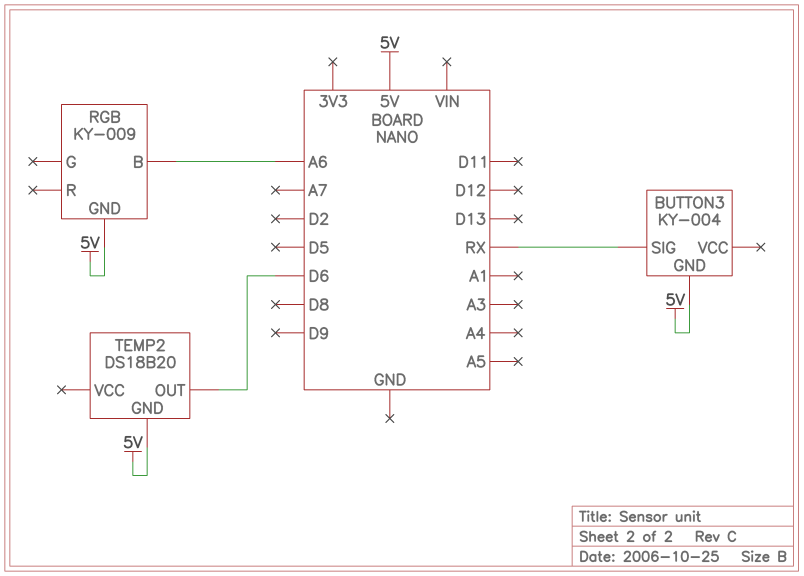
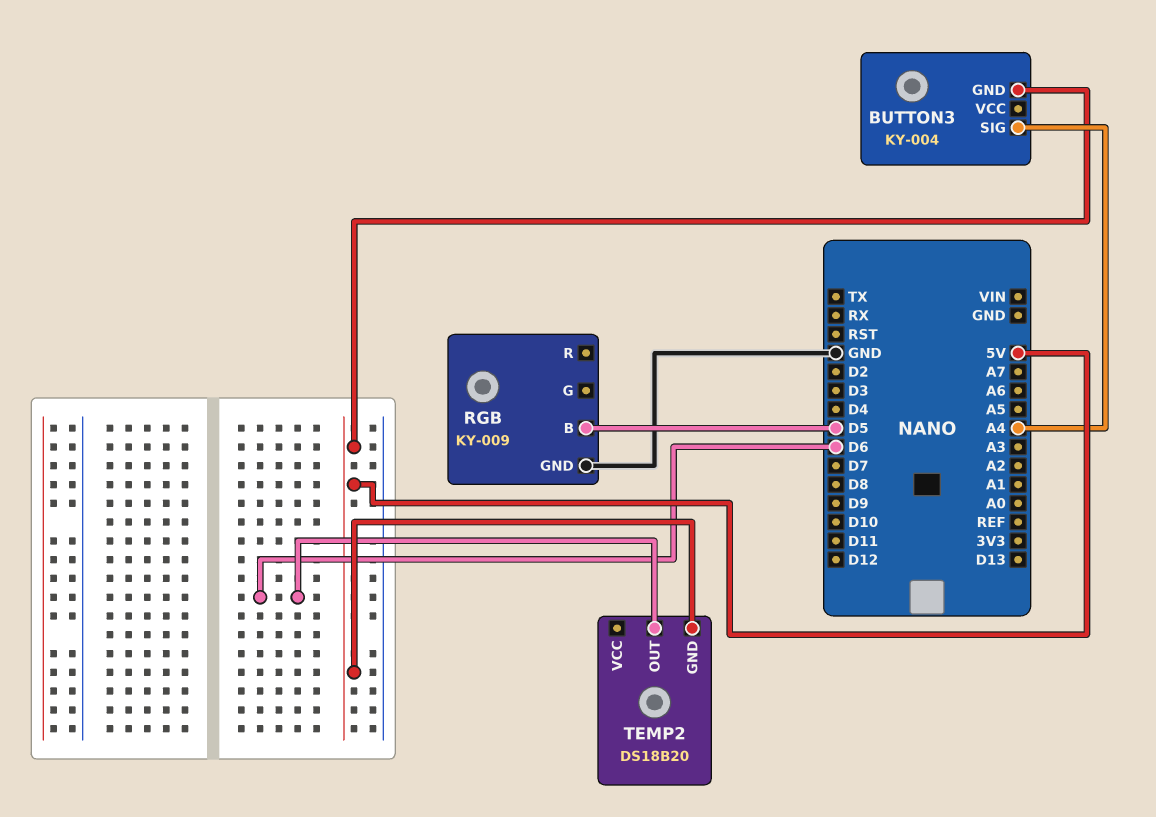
BUTTON3 pin SIG: RX -> A4
RGB pin B: A6 -> D5
RGB pin GND: 5V -> GND

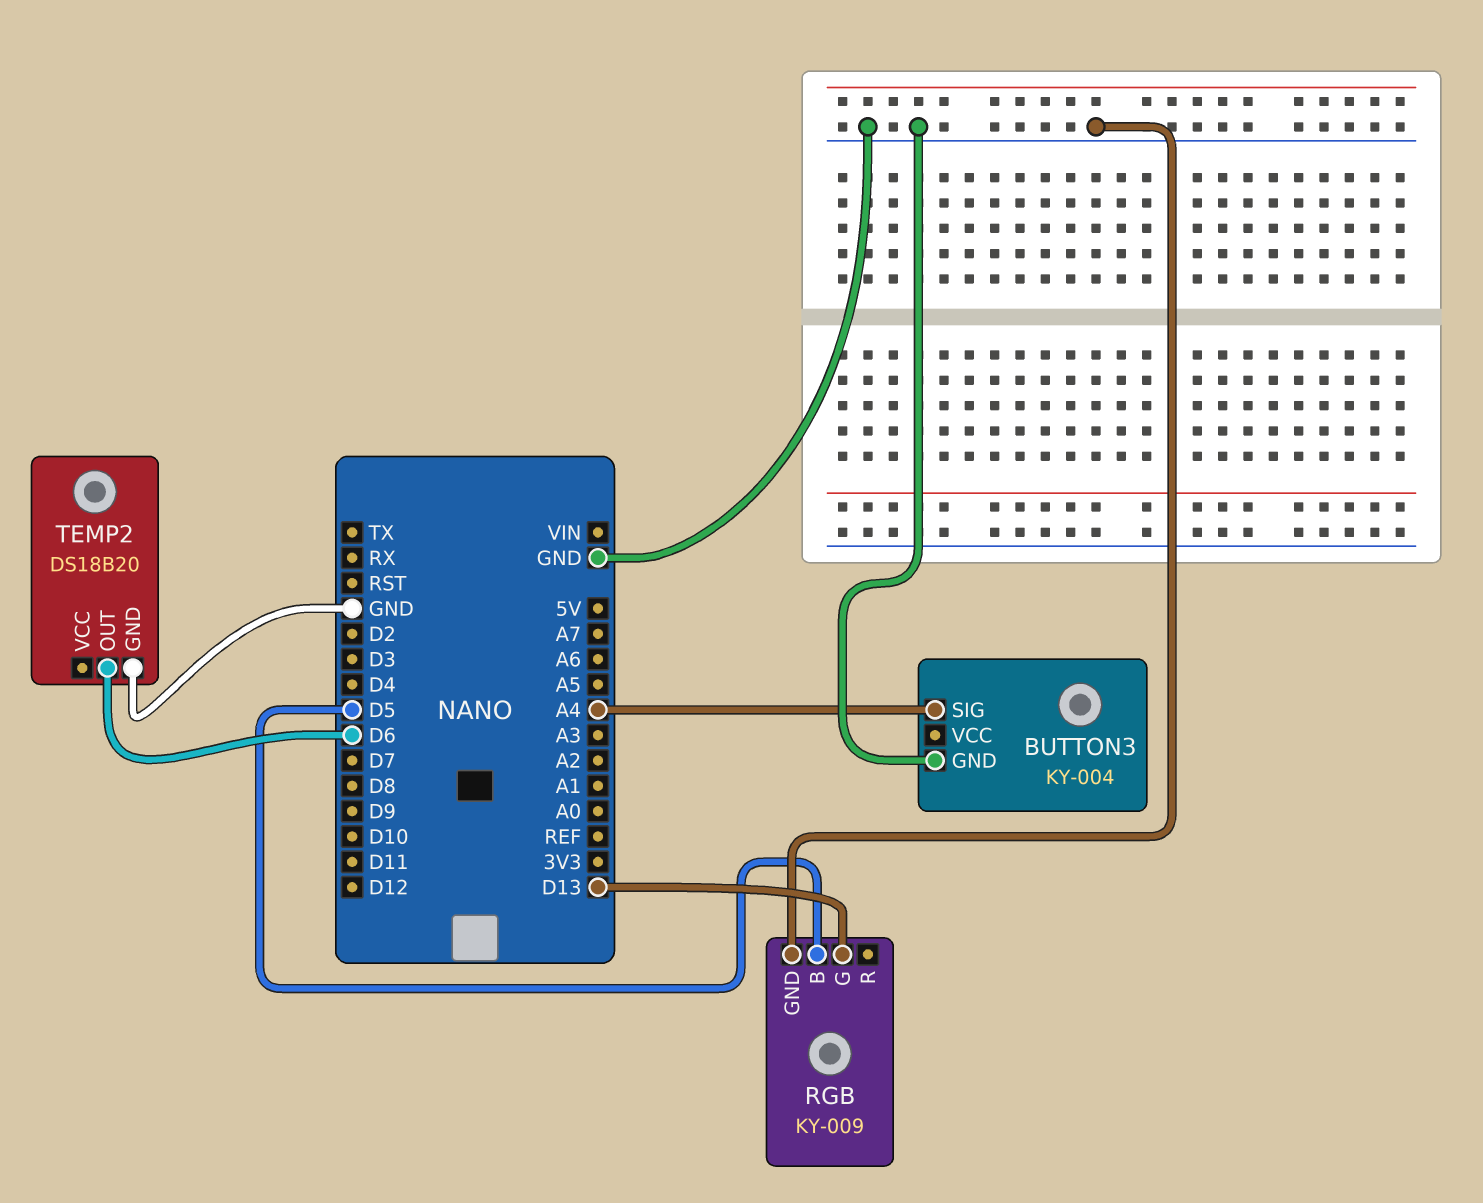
BUTTON3 pin GND: 5V -> GND
RGB pin G: none -> D13
TEMP2 pin GND: 5V -> GND

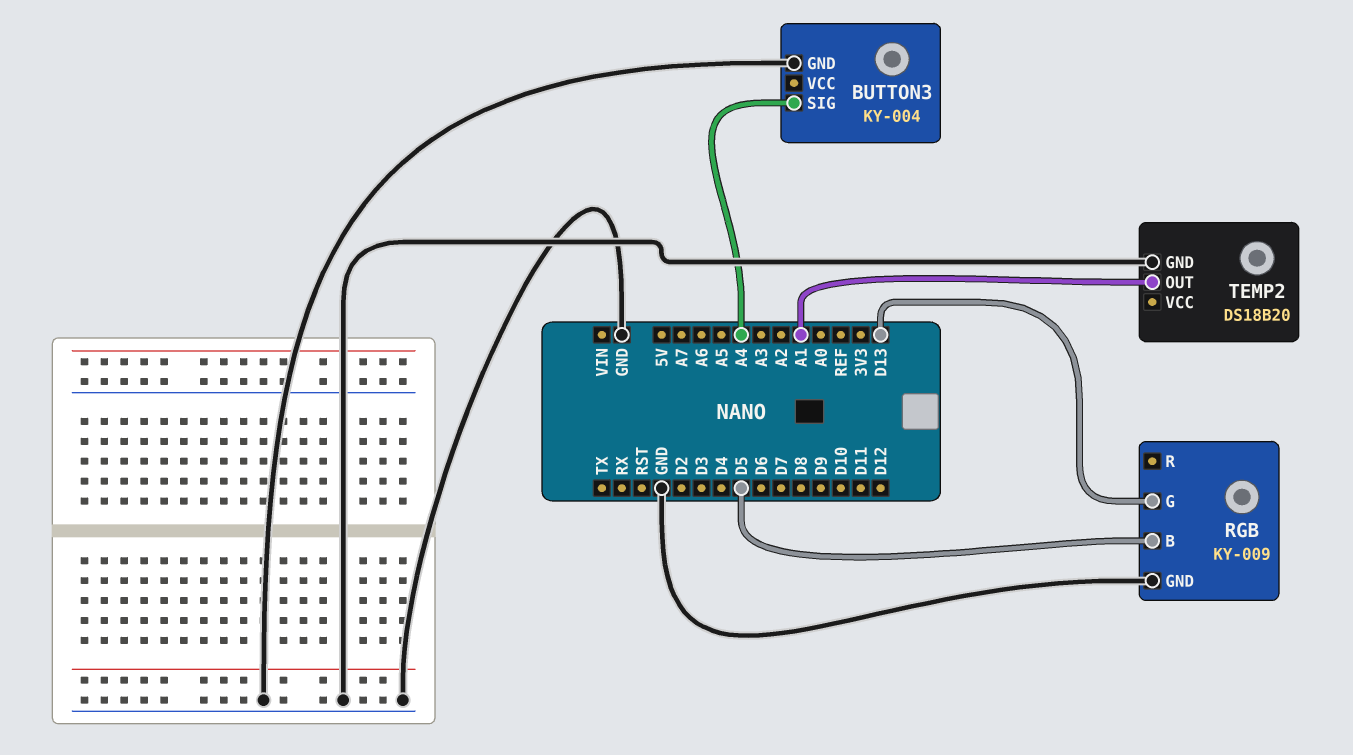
TEMP2 pin OUT: D6 -> A1

